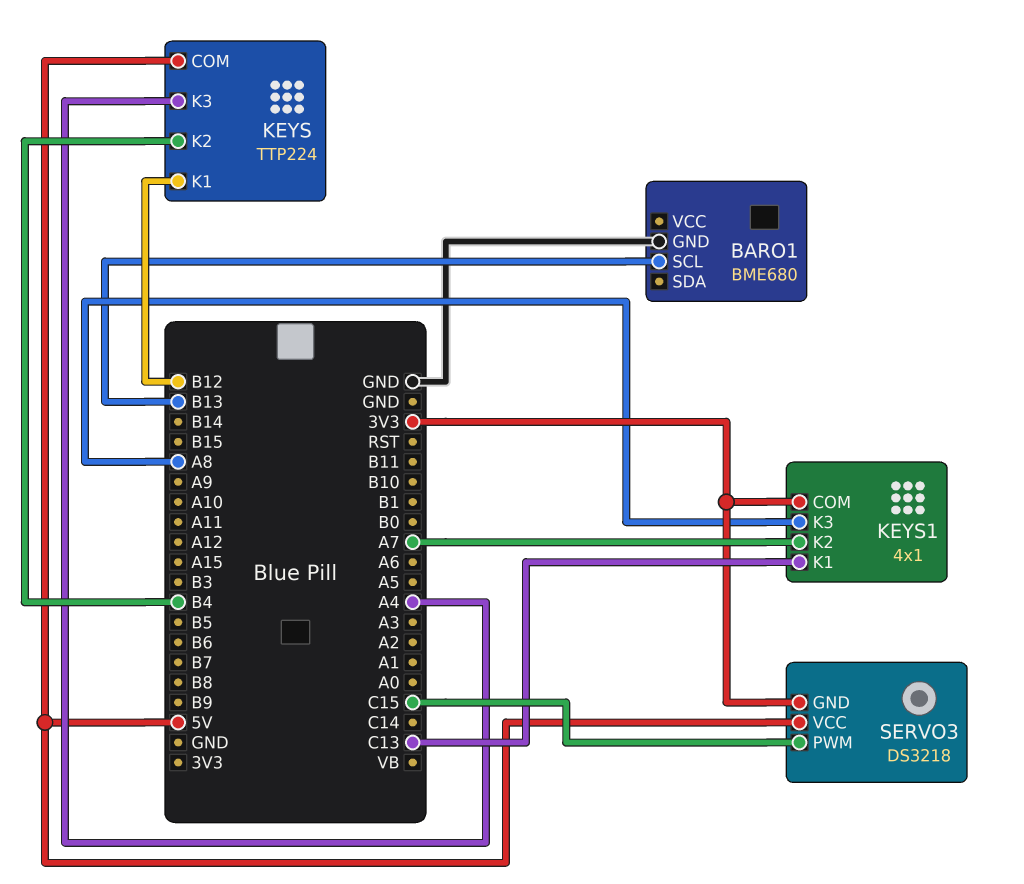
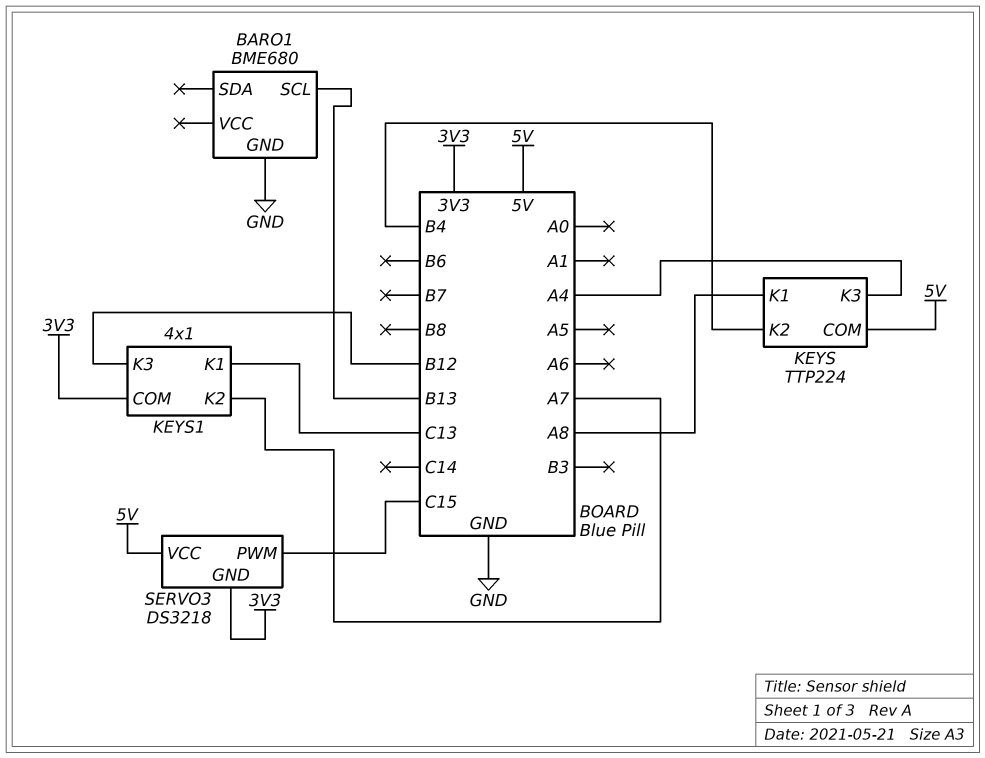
KEYS pin K1: B12 -> A8
KEYS1 pin K3: A8 -> B12

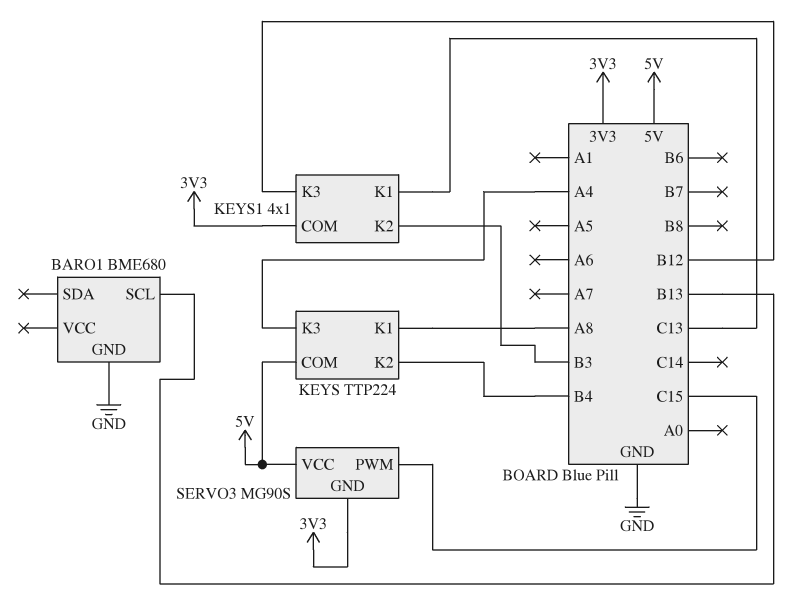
KEYS1 pin K2: A7 -> B3
SERVO3: DS3218 -> MG90S

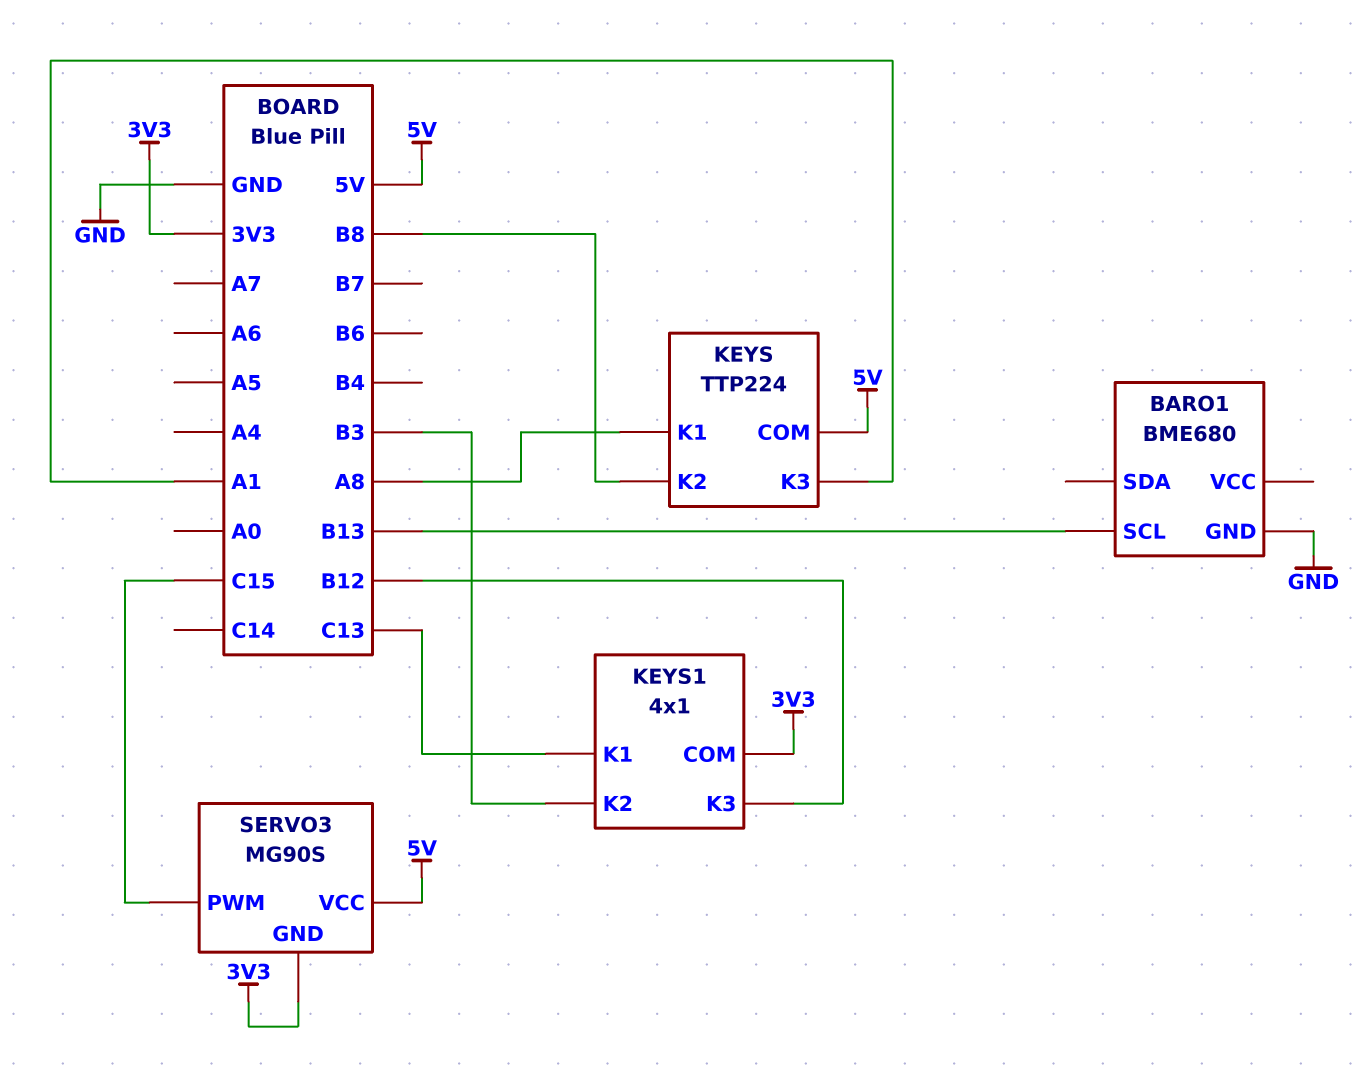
KEYS pin K2: B4 -> B8
KEYS pin K3: A4 -> A1

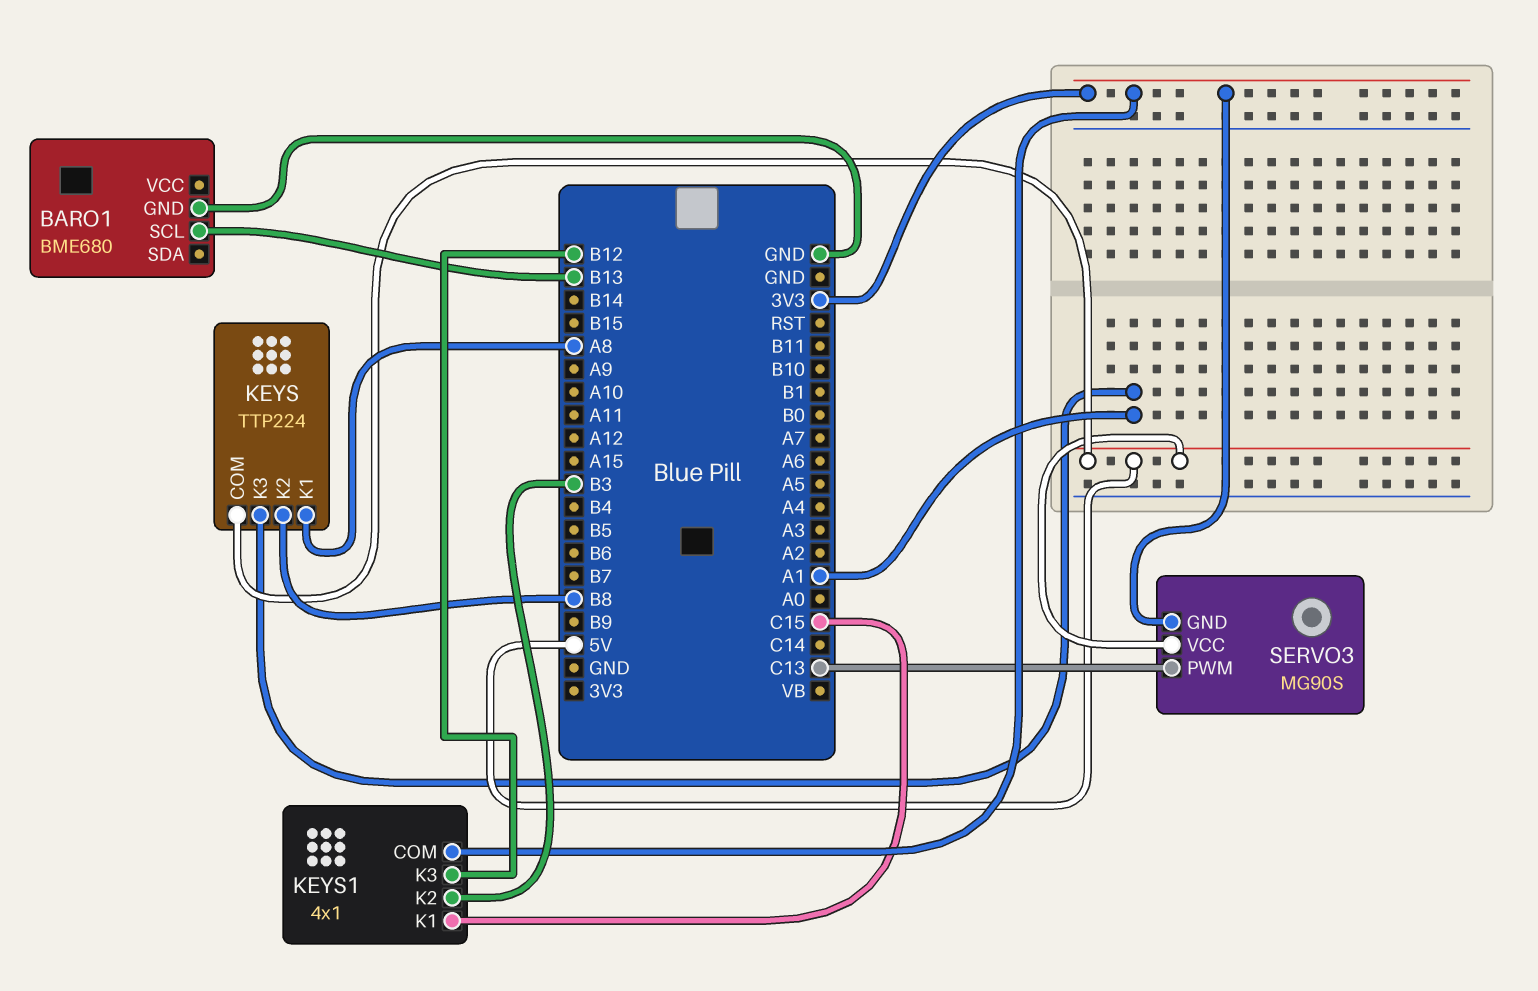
KEYS1 pin K1: C13 -> C15
SERVO3 pin PWM: C15 -> C13

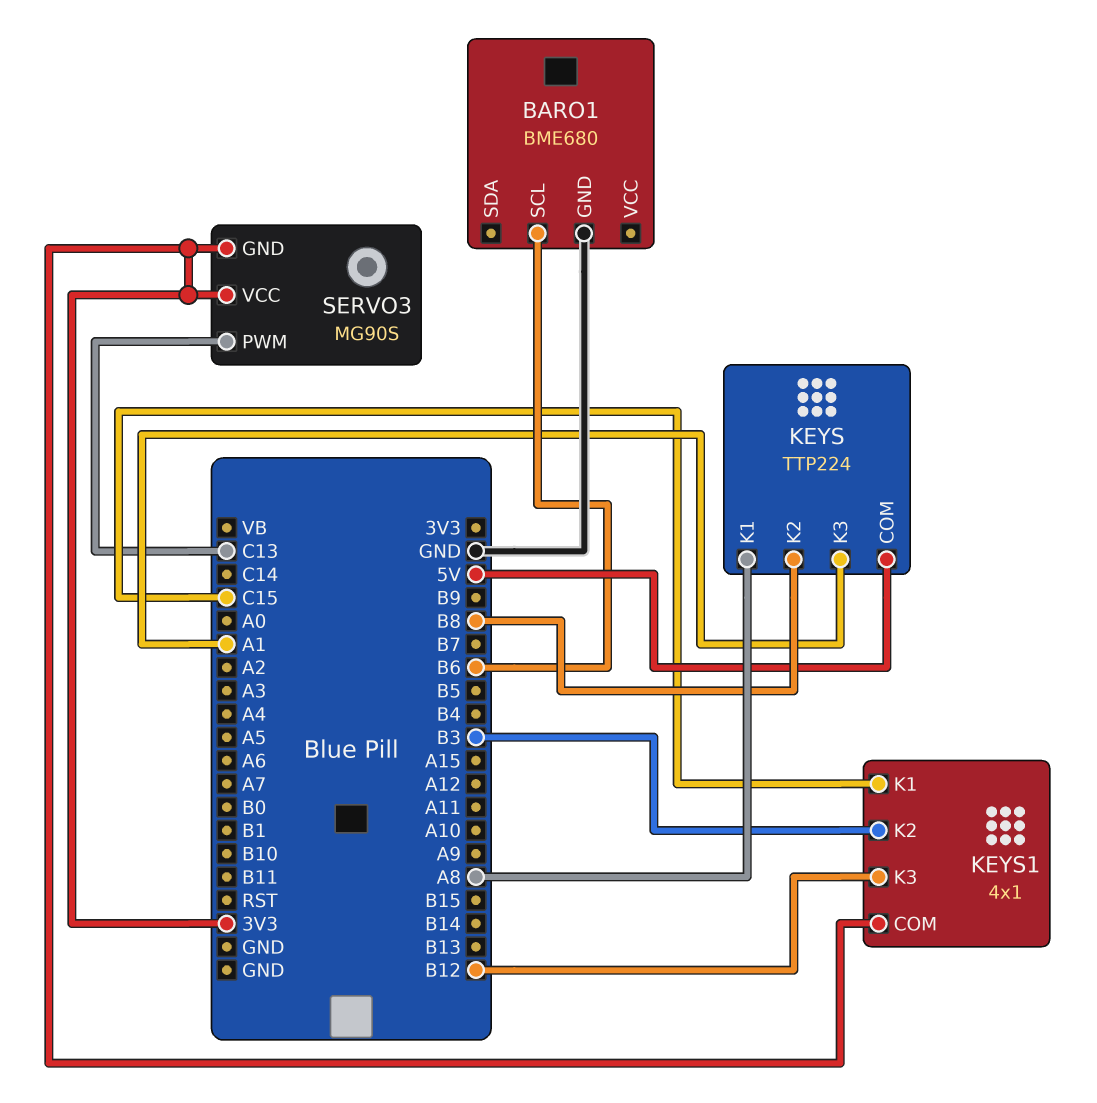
BARO1 pin SCL: B13 -> B6
SERVO3 pin VCC: 5V -> 3V3

